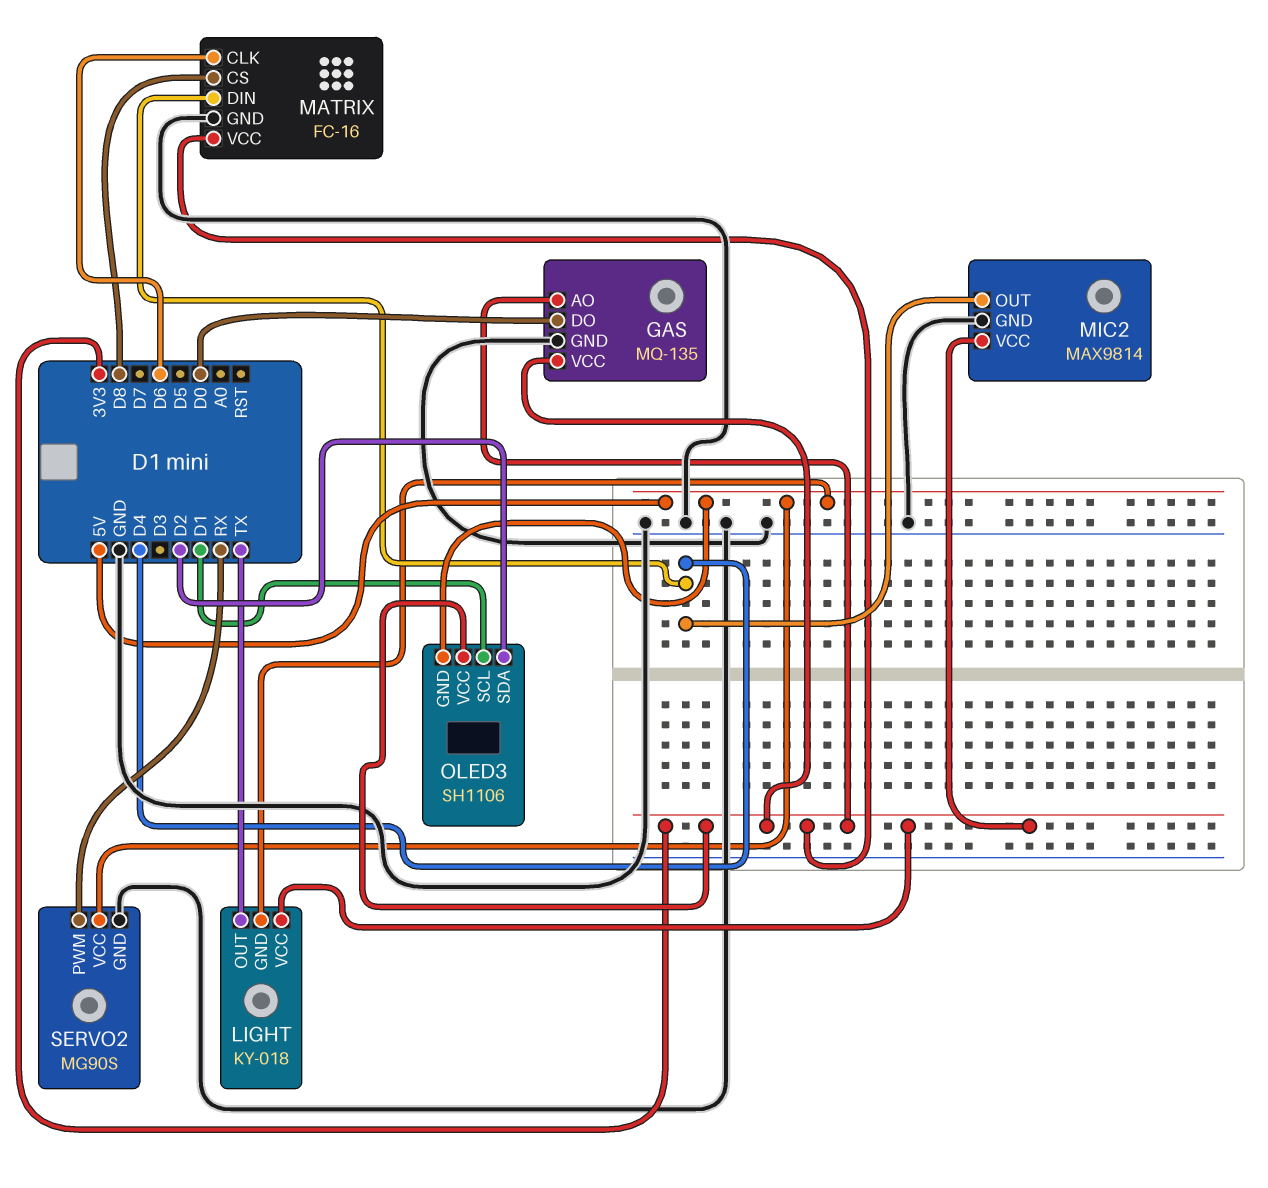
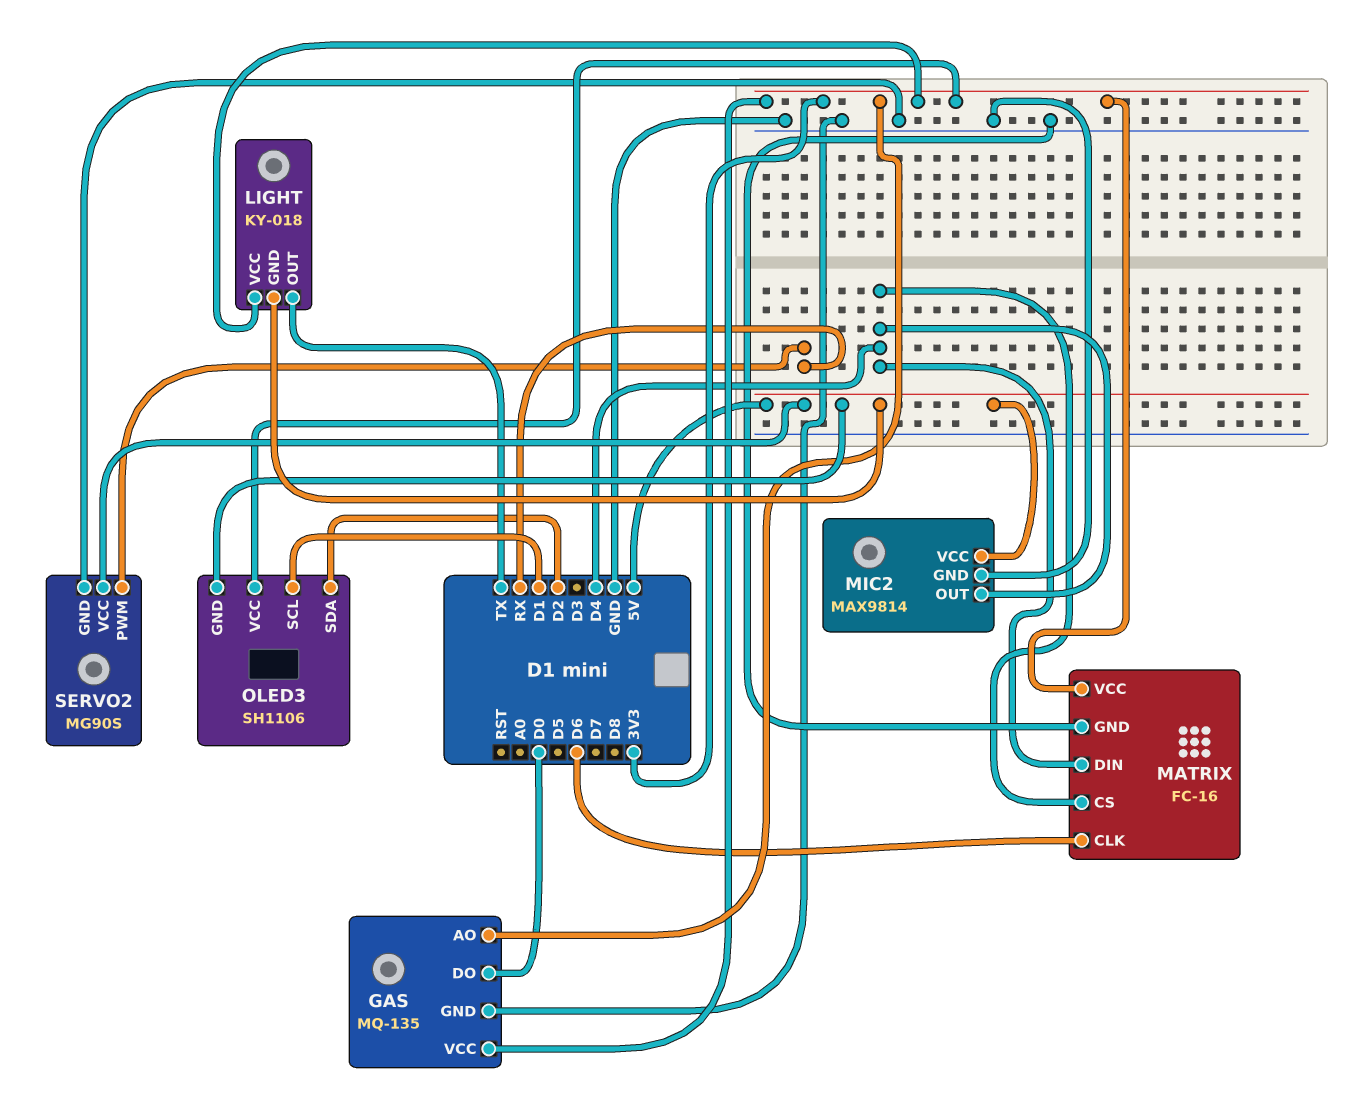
MATRIX pin CS: D8 -> D4
MIC2 pin VCC: 3V3 -> 5V

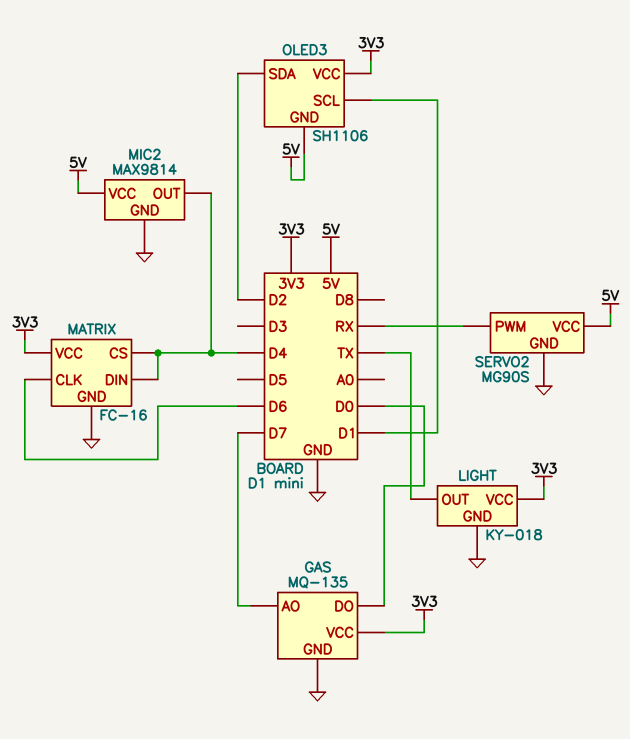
GAS pin AO: 3V3 -> D7
LIGHT pin GND: 5V -> GND

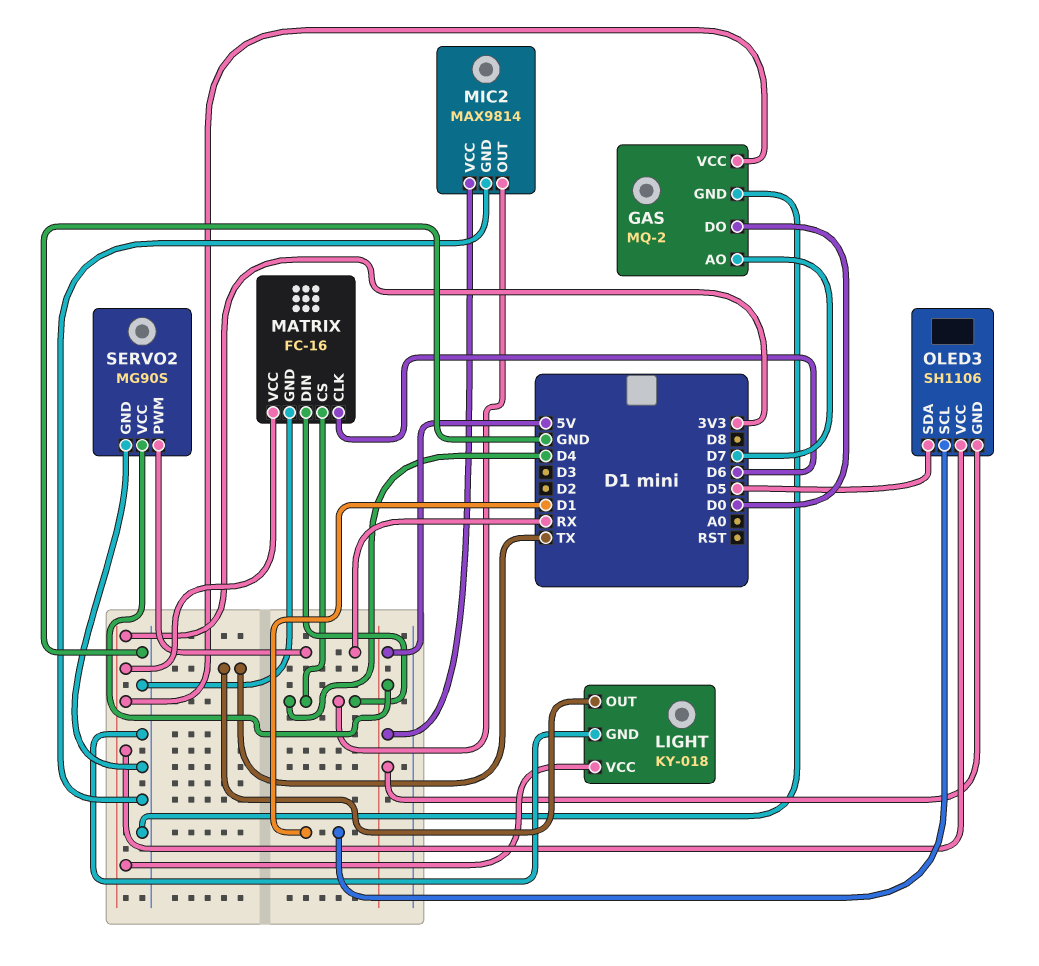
GAS: MQ-135 -> MQ-2
OLED3 pin SDA: D2 -> D5

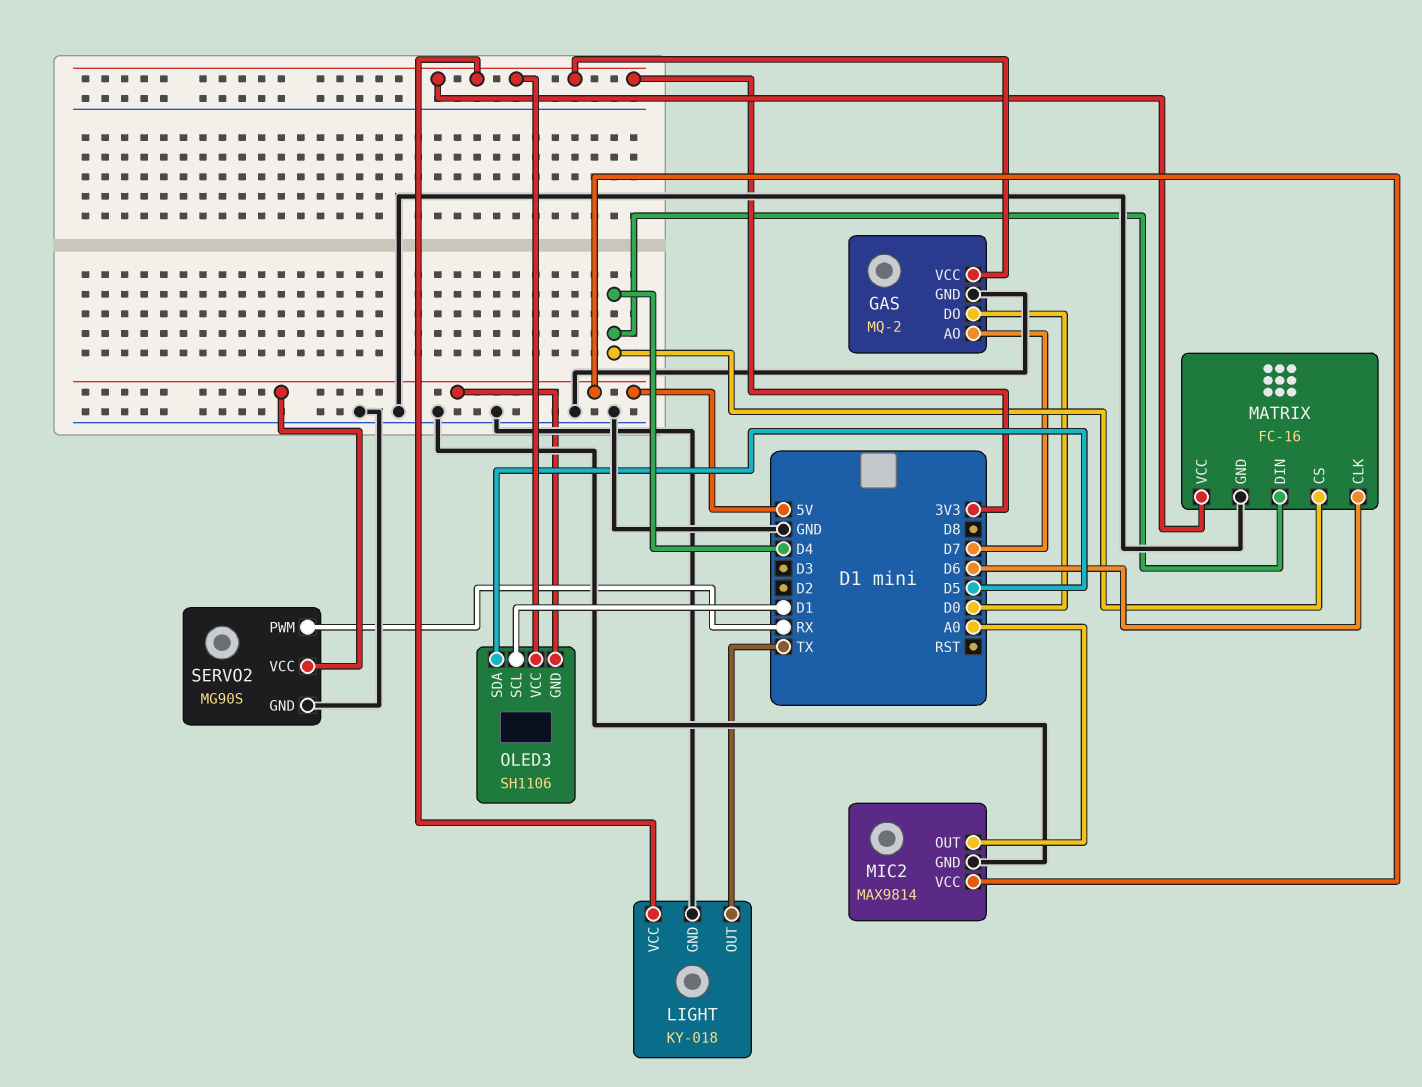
MIC2 pin OUT: D4 -> A0

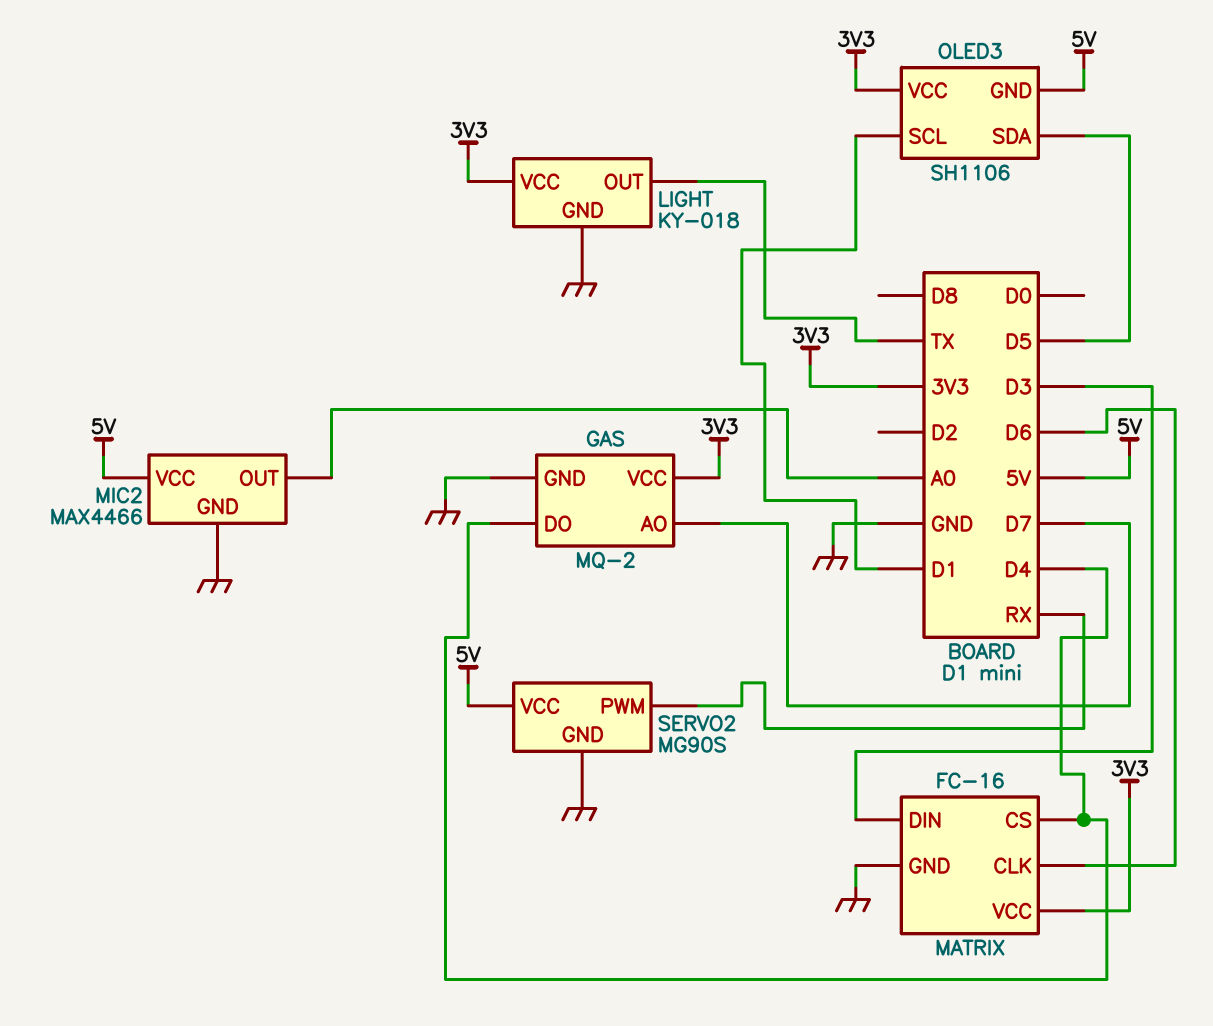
GAS pin DO: D0 -> D4
MATRIX pin DIN: D4 -> D3
MIC2: MAX9814 -> MAX4466

